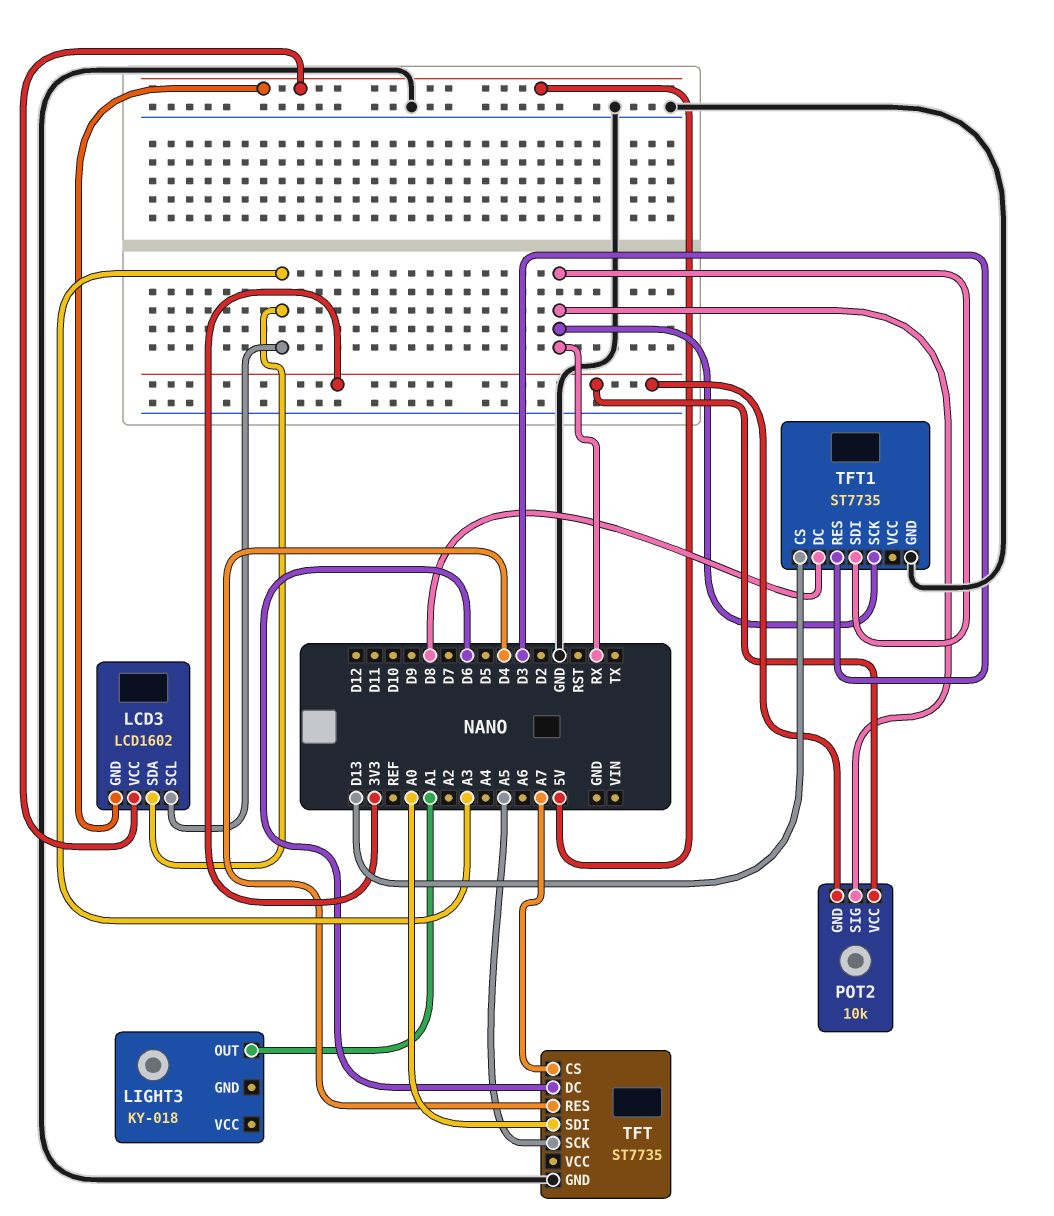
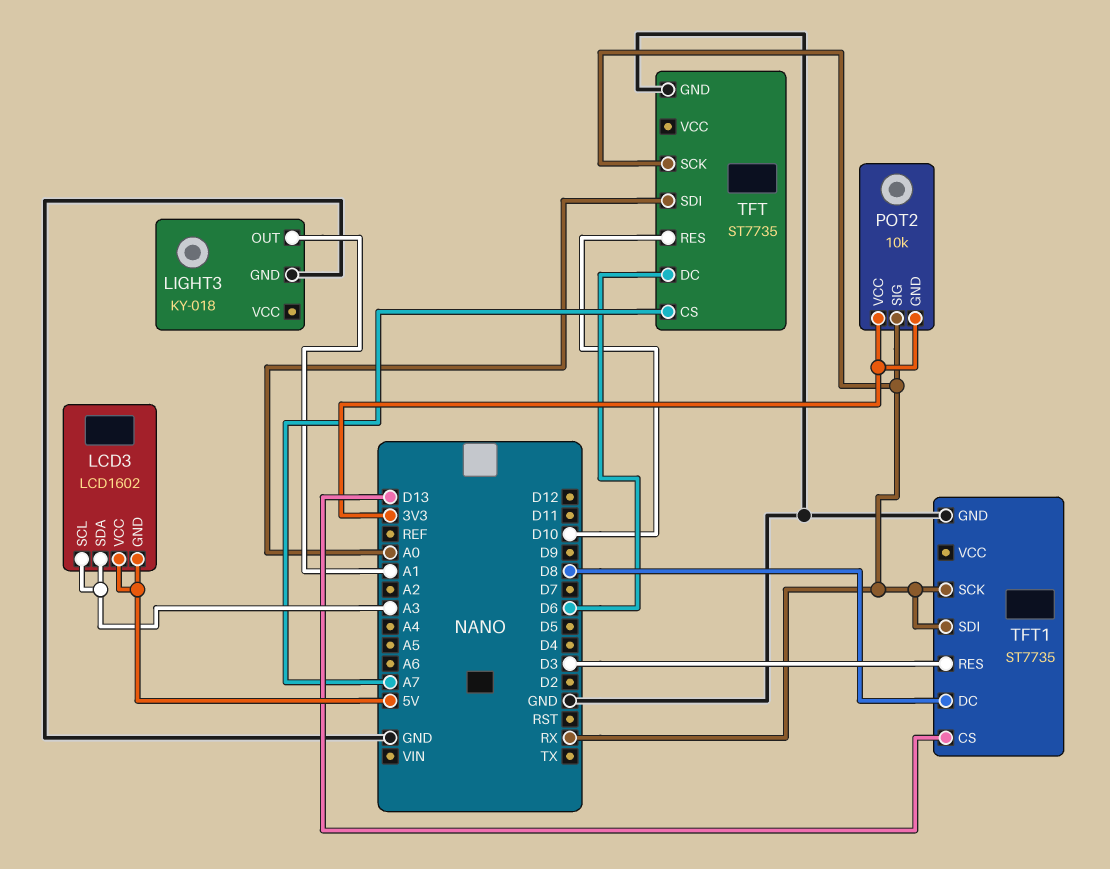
LIGHT3 pin GND: none -> GND
TFT pin RES: D4 -> D10
TFT pin SCK: A5 -> RX

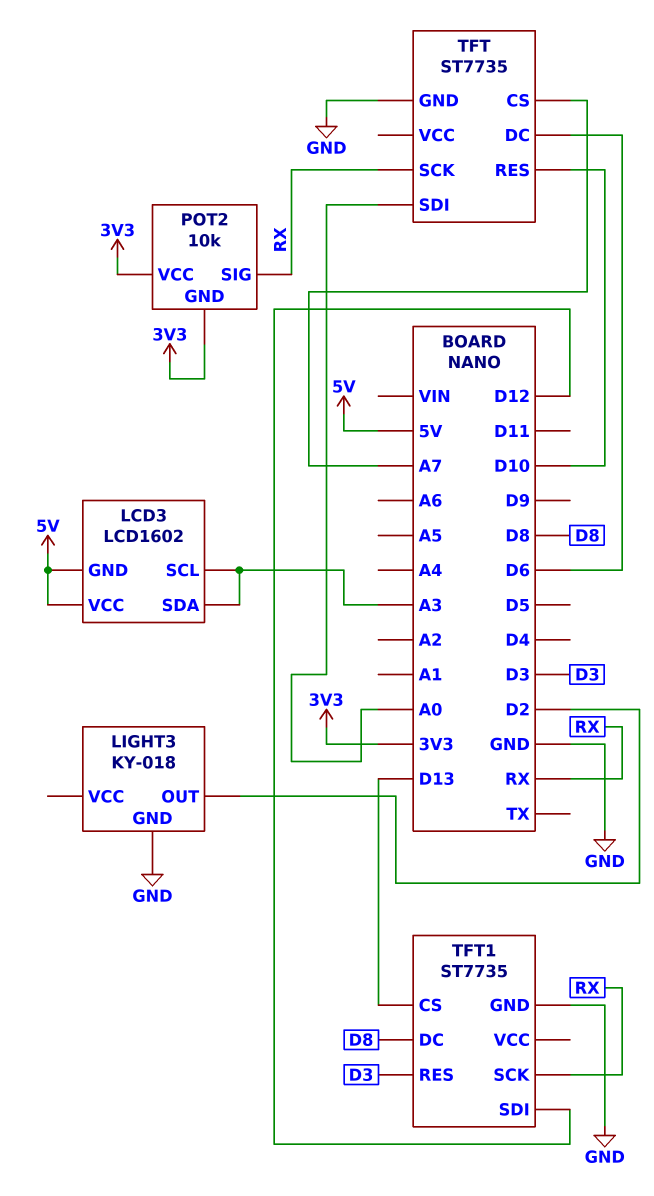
LIGHT3 pin OUT: A1 -> D2
TFT1 pin SDI: RX -> D12

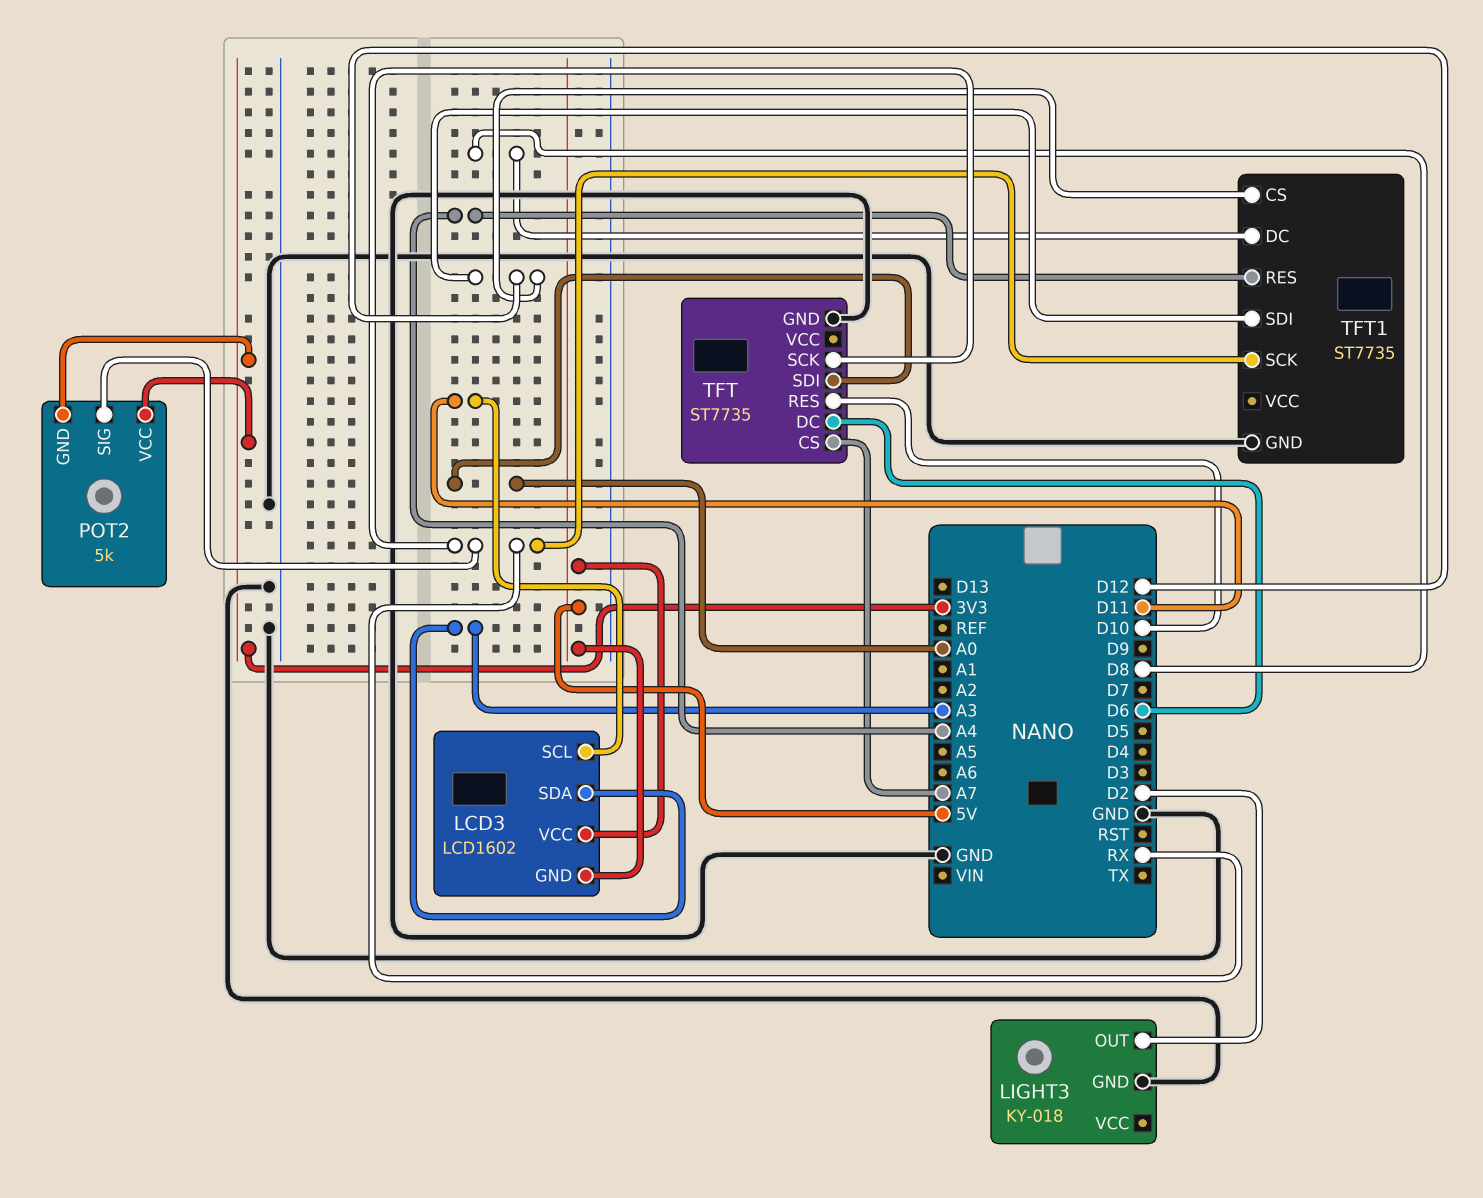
LCD3 pin SCL: A3 -> D11
POT2: 10k -> 5k
TFT1 pin CS: D13 -> D12
TFT1 pin RES: D3 -> A4

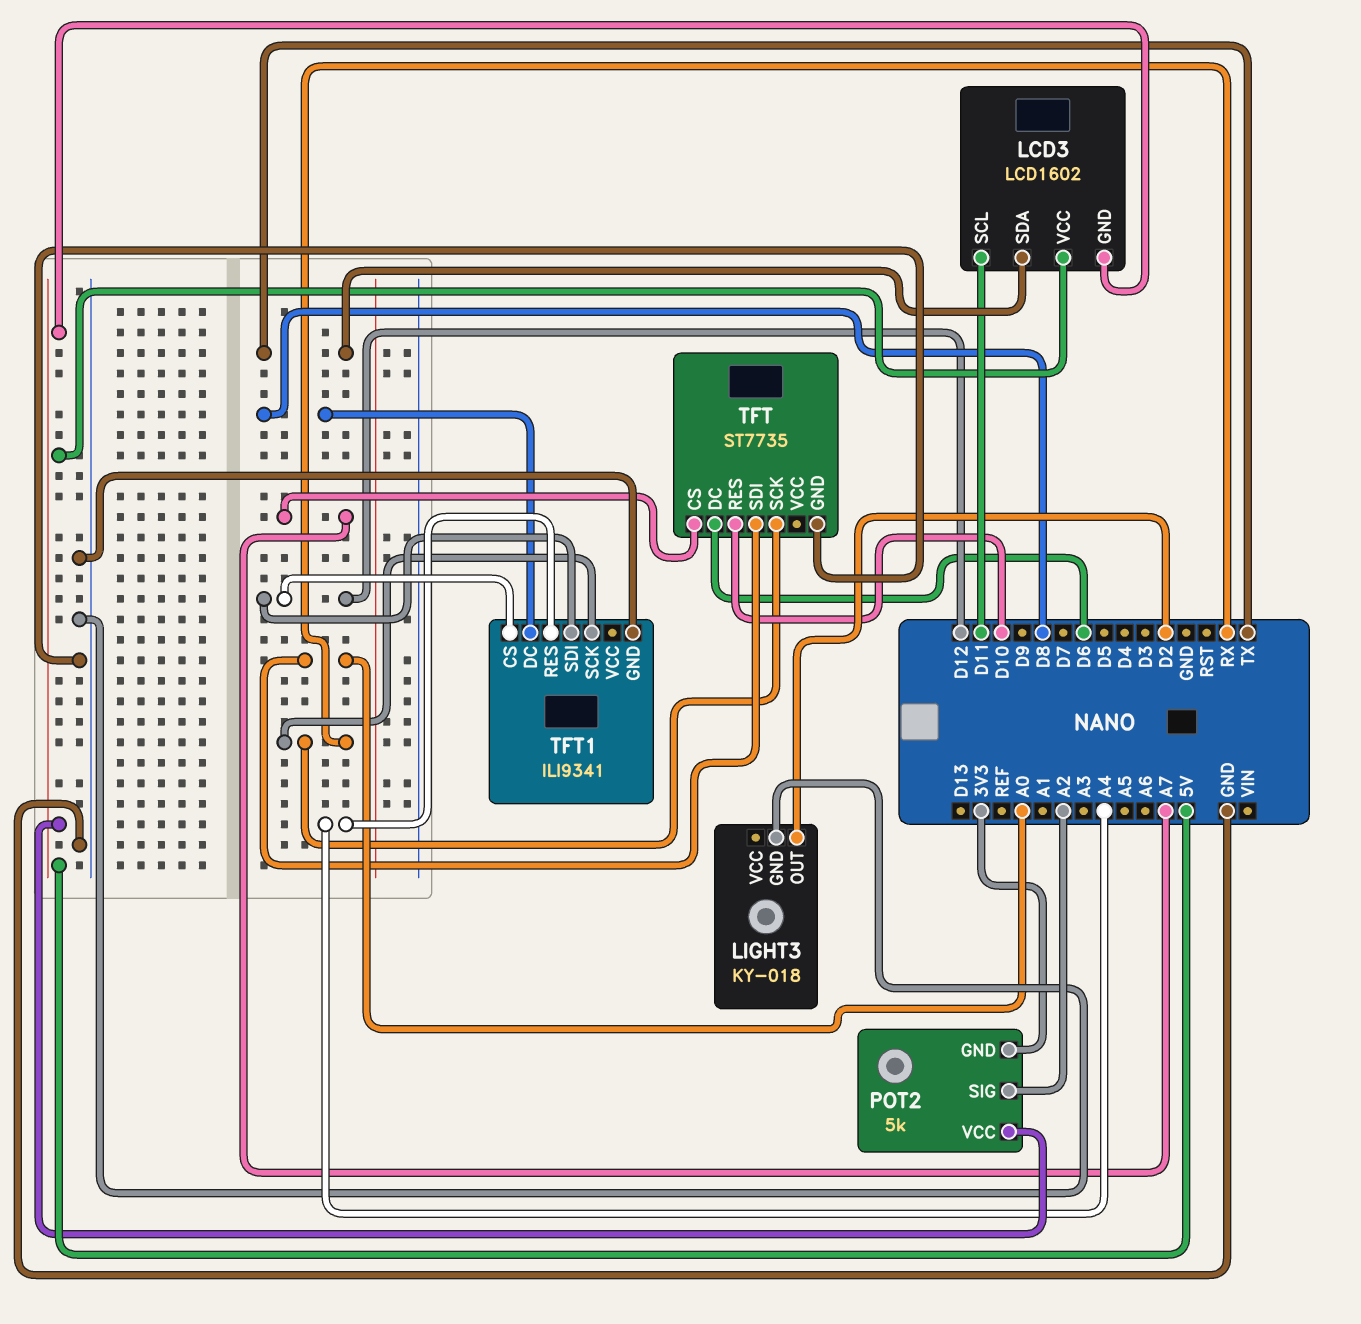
LCD3 pin SDA: A3 -> TX
POT2 pin SIG: RX -> A2
POT2 pin VCC: 3V3 -> 5V
TFT1: ST7735 -> ILI9341

